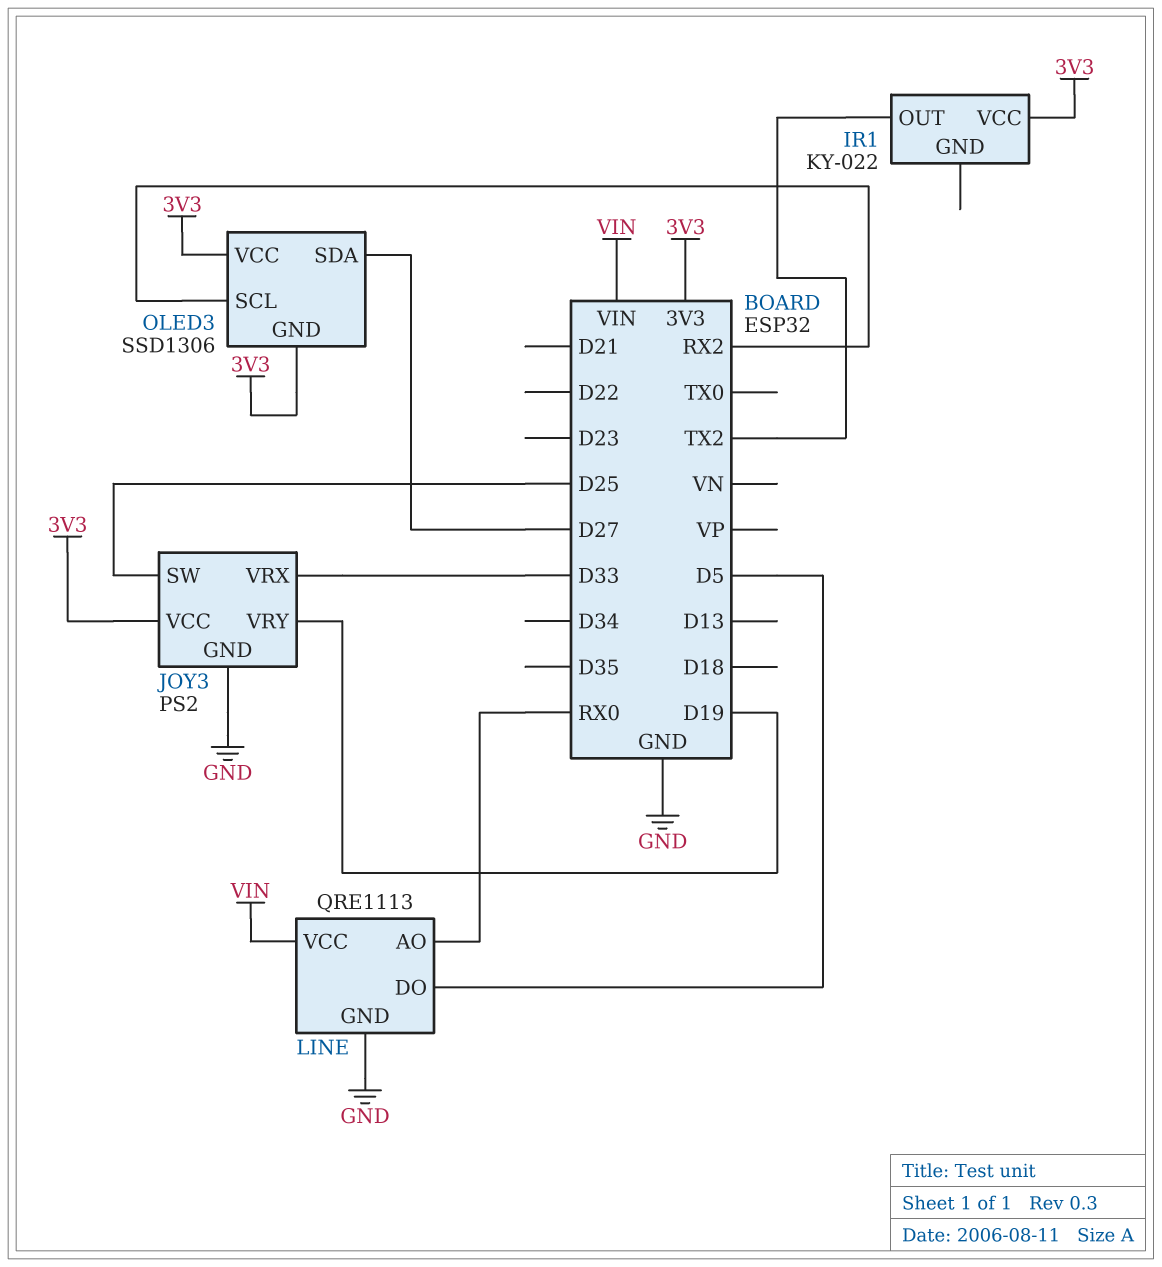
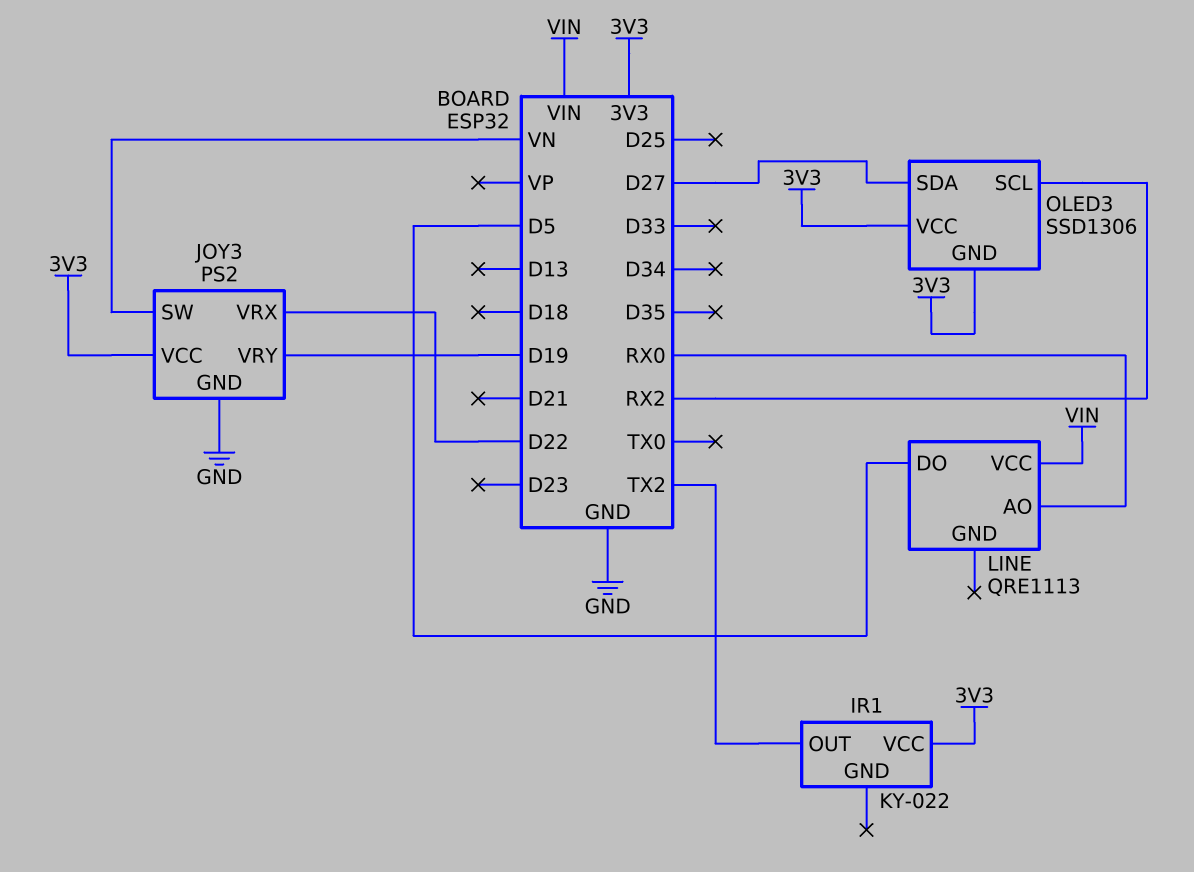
JOY3 pin SW: D25 -> VN
JOY3 pin VRX: D33 -> D22
LINE pin GND: GND -> none

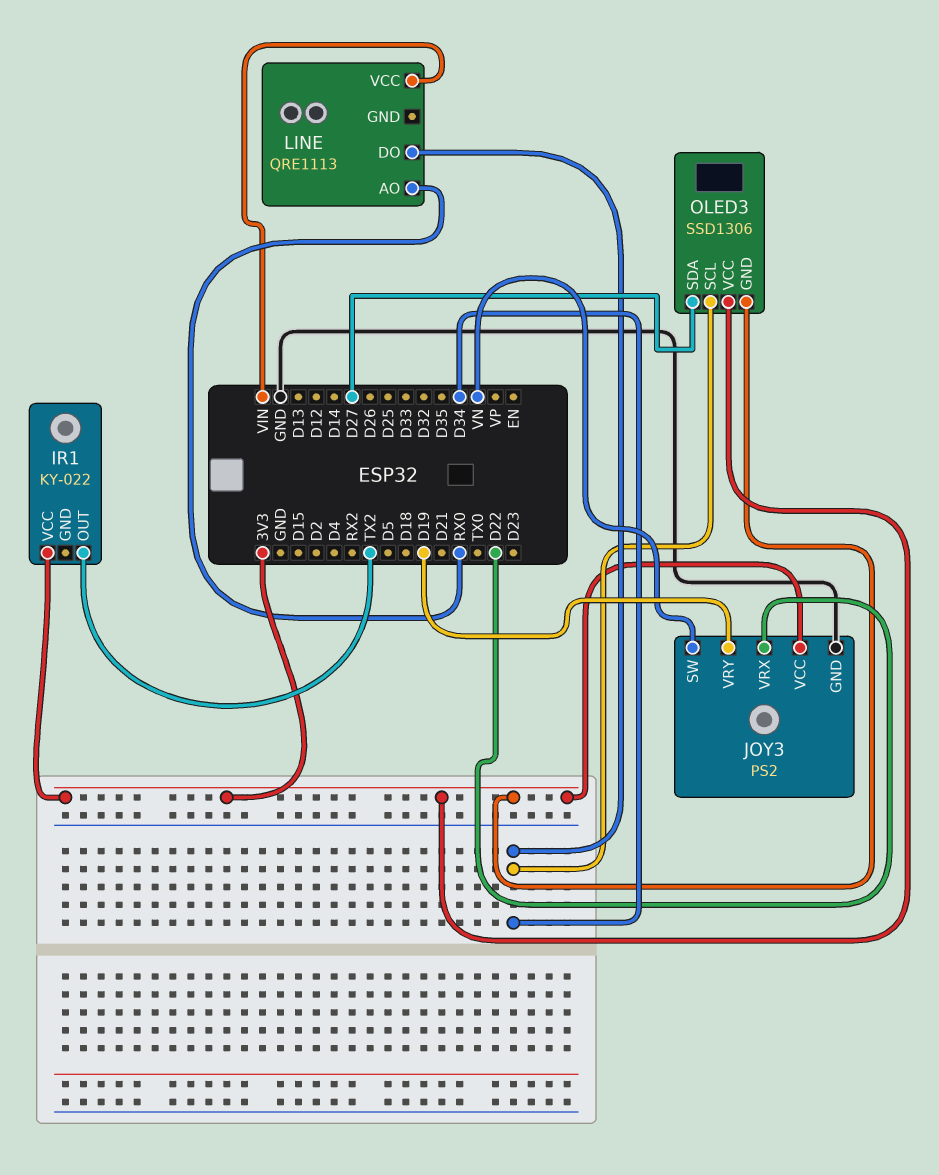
LINE pin DO: D5 -> D34
OLED3 pin SCL: RX2 -> D34

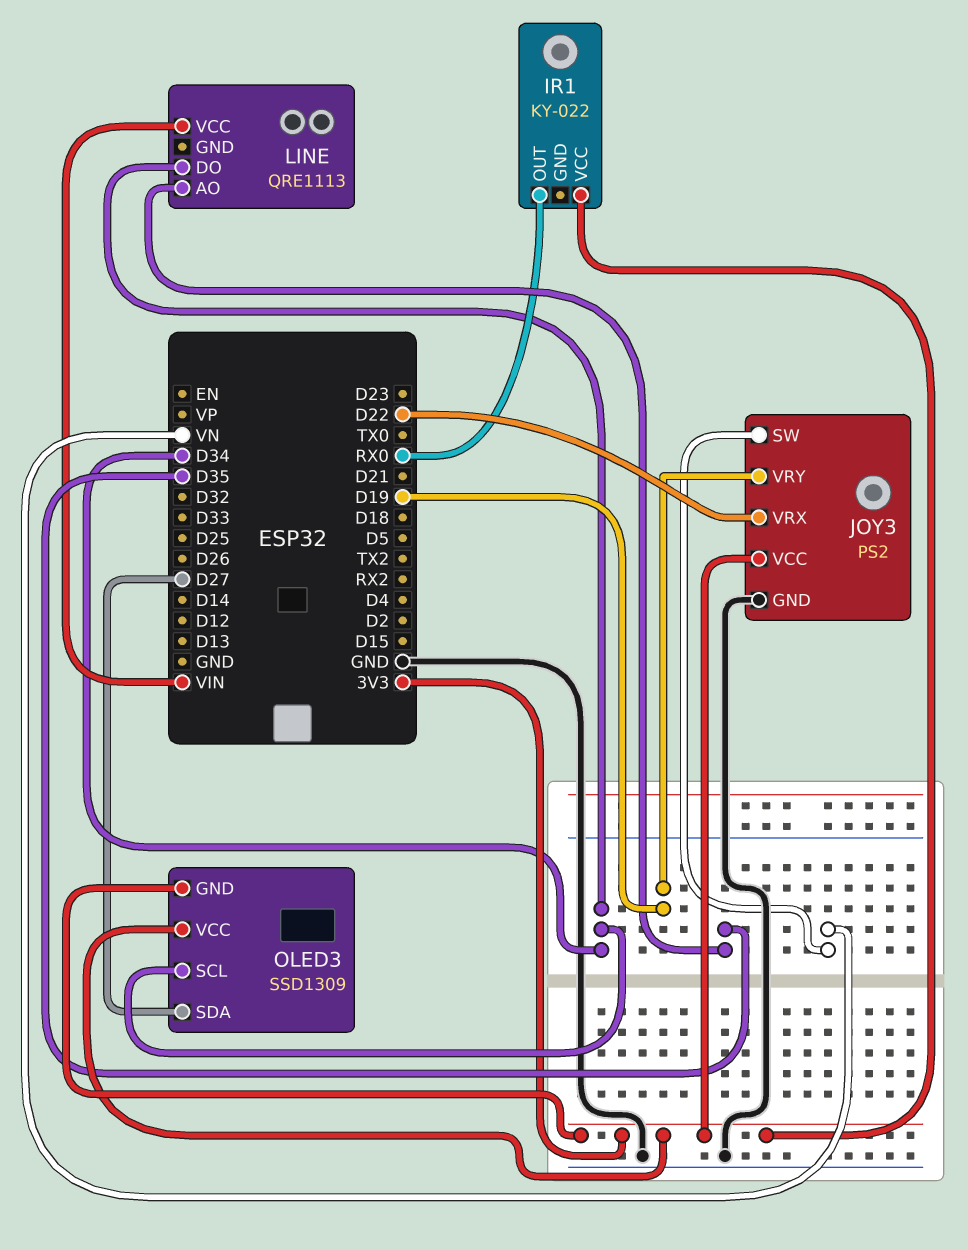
IR1 pin OUT: TX2 -> RX0
LINE pin AO: RX0 -> D35
OLED3: SSD1306 -> SSD1309

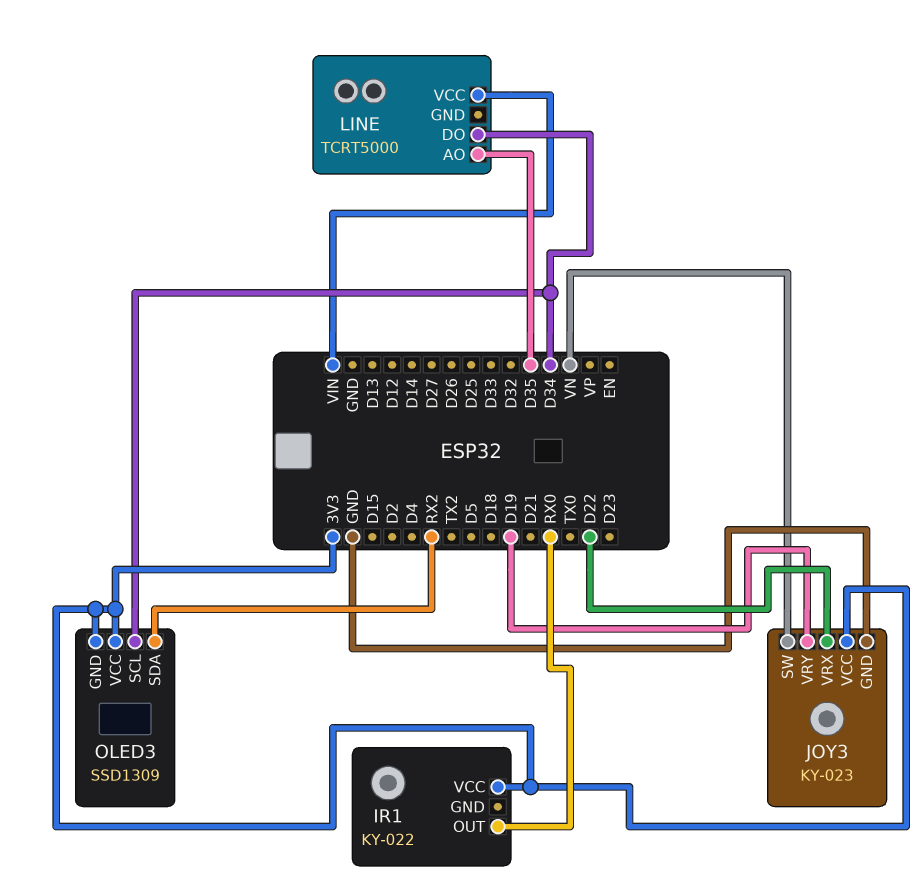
JOY3: PS2 -> KY-023
LINE: QRE1113 -> TCRT5000
OLED3 pin SDA: D27 -> RX2

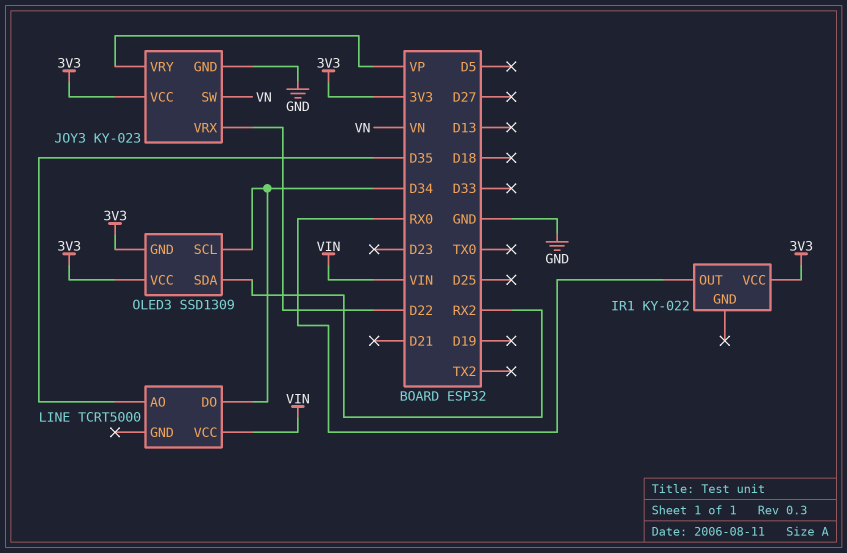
JOY3 pin VRY: D19 -> VP

